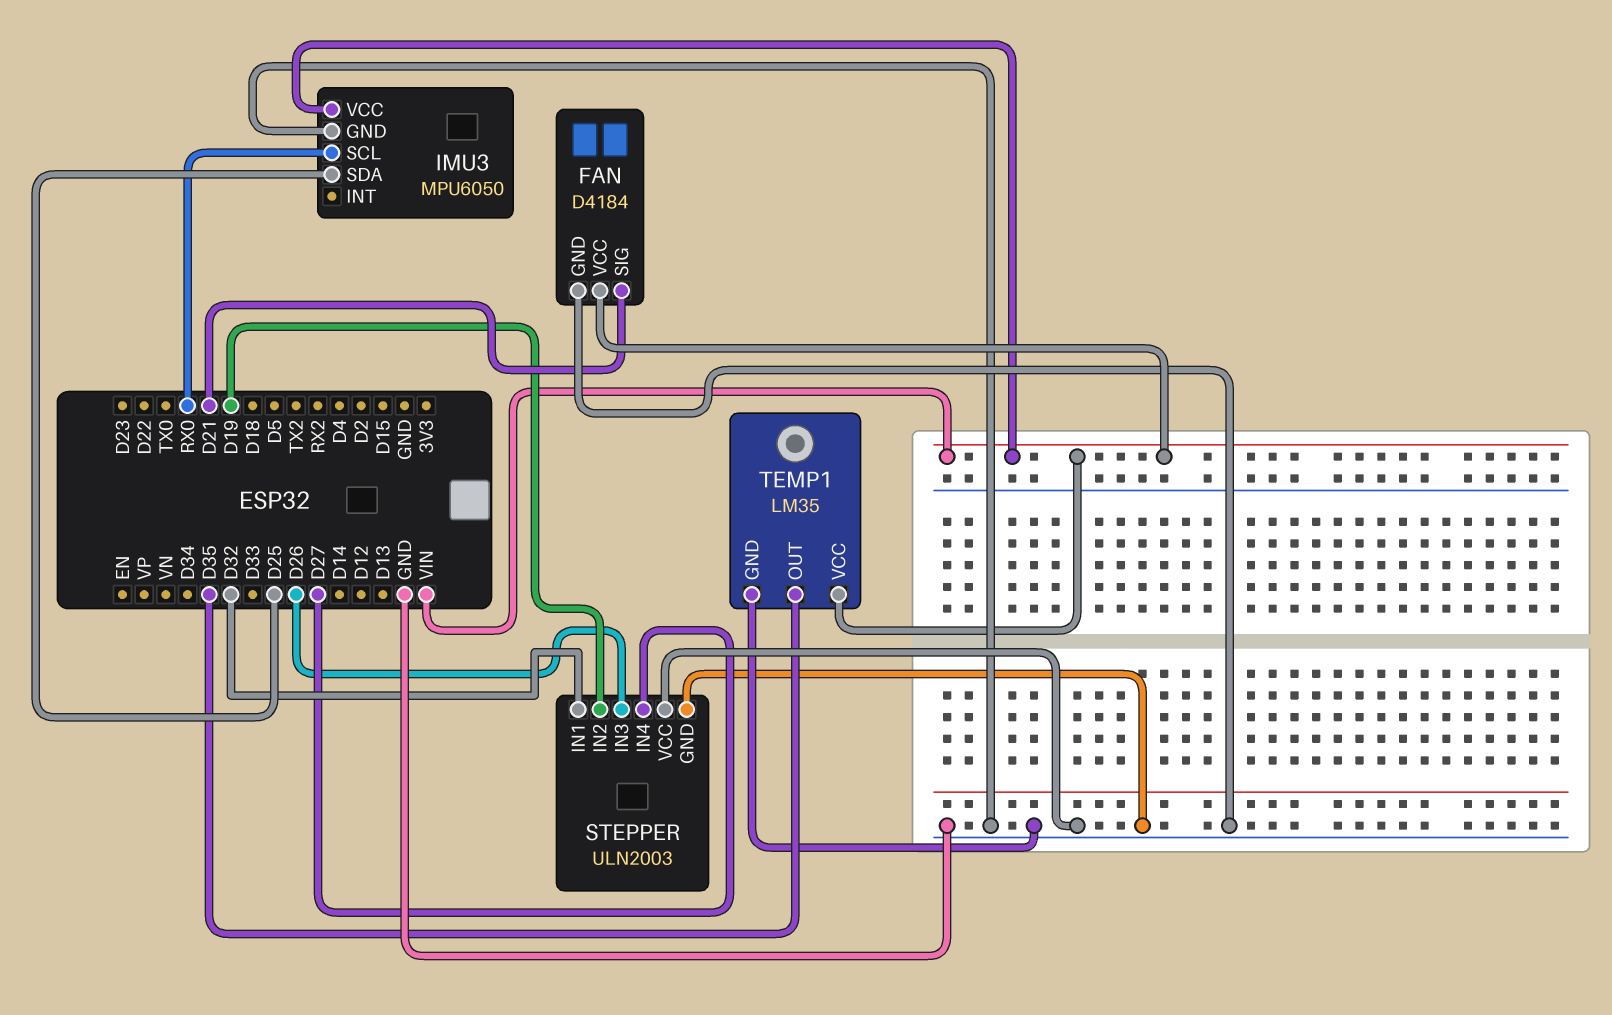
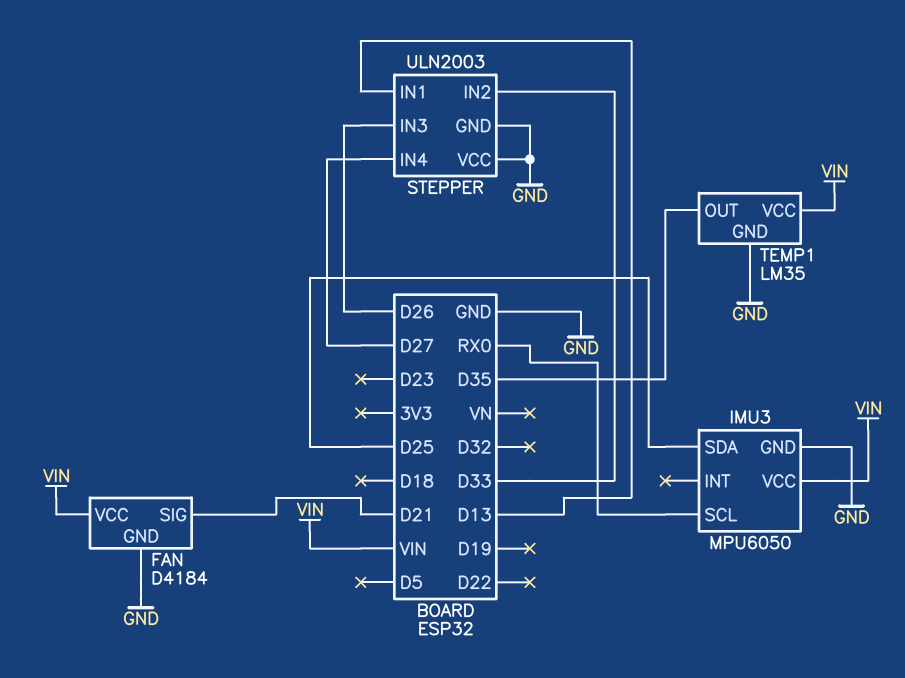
STEPPER pin IN1: D32 -> D13
STEPPER pin IN2: D19 -> D33

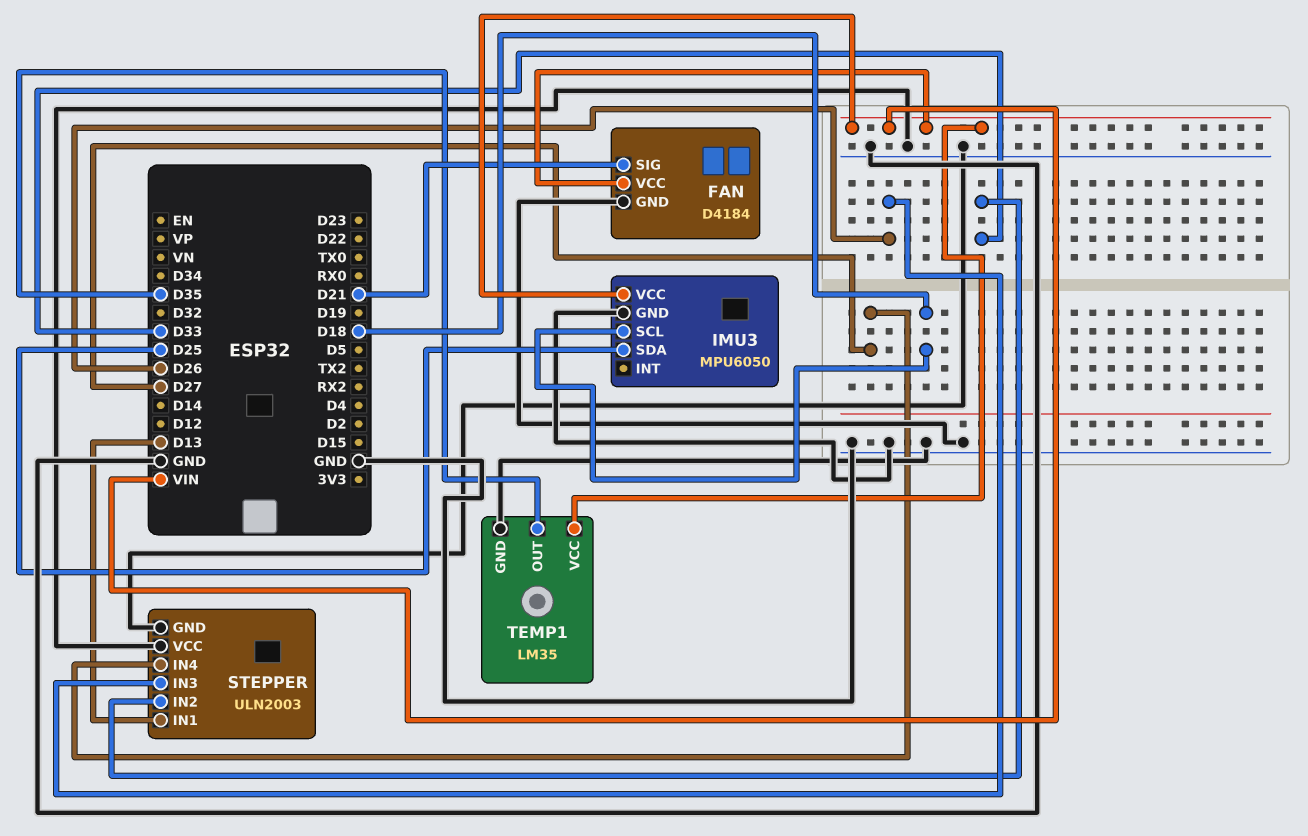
IMU3 pin SCL: RX0 -> D18

